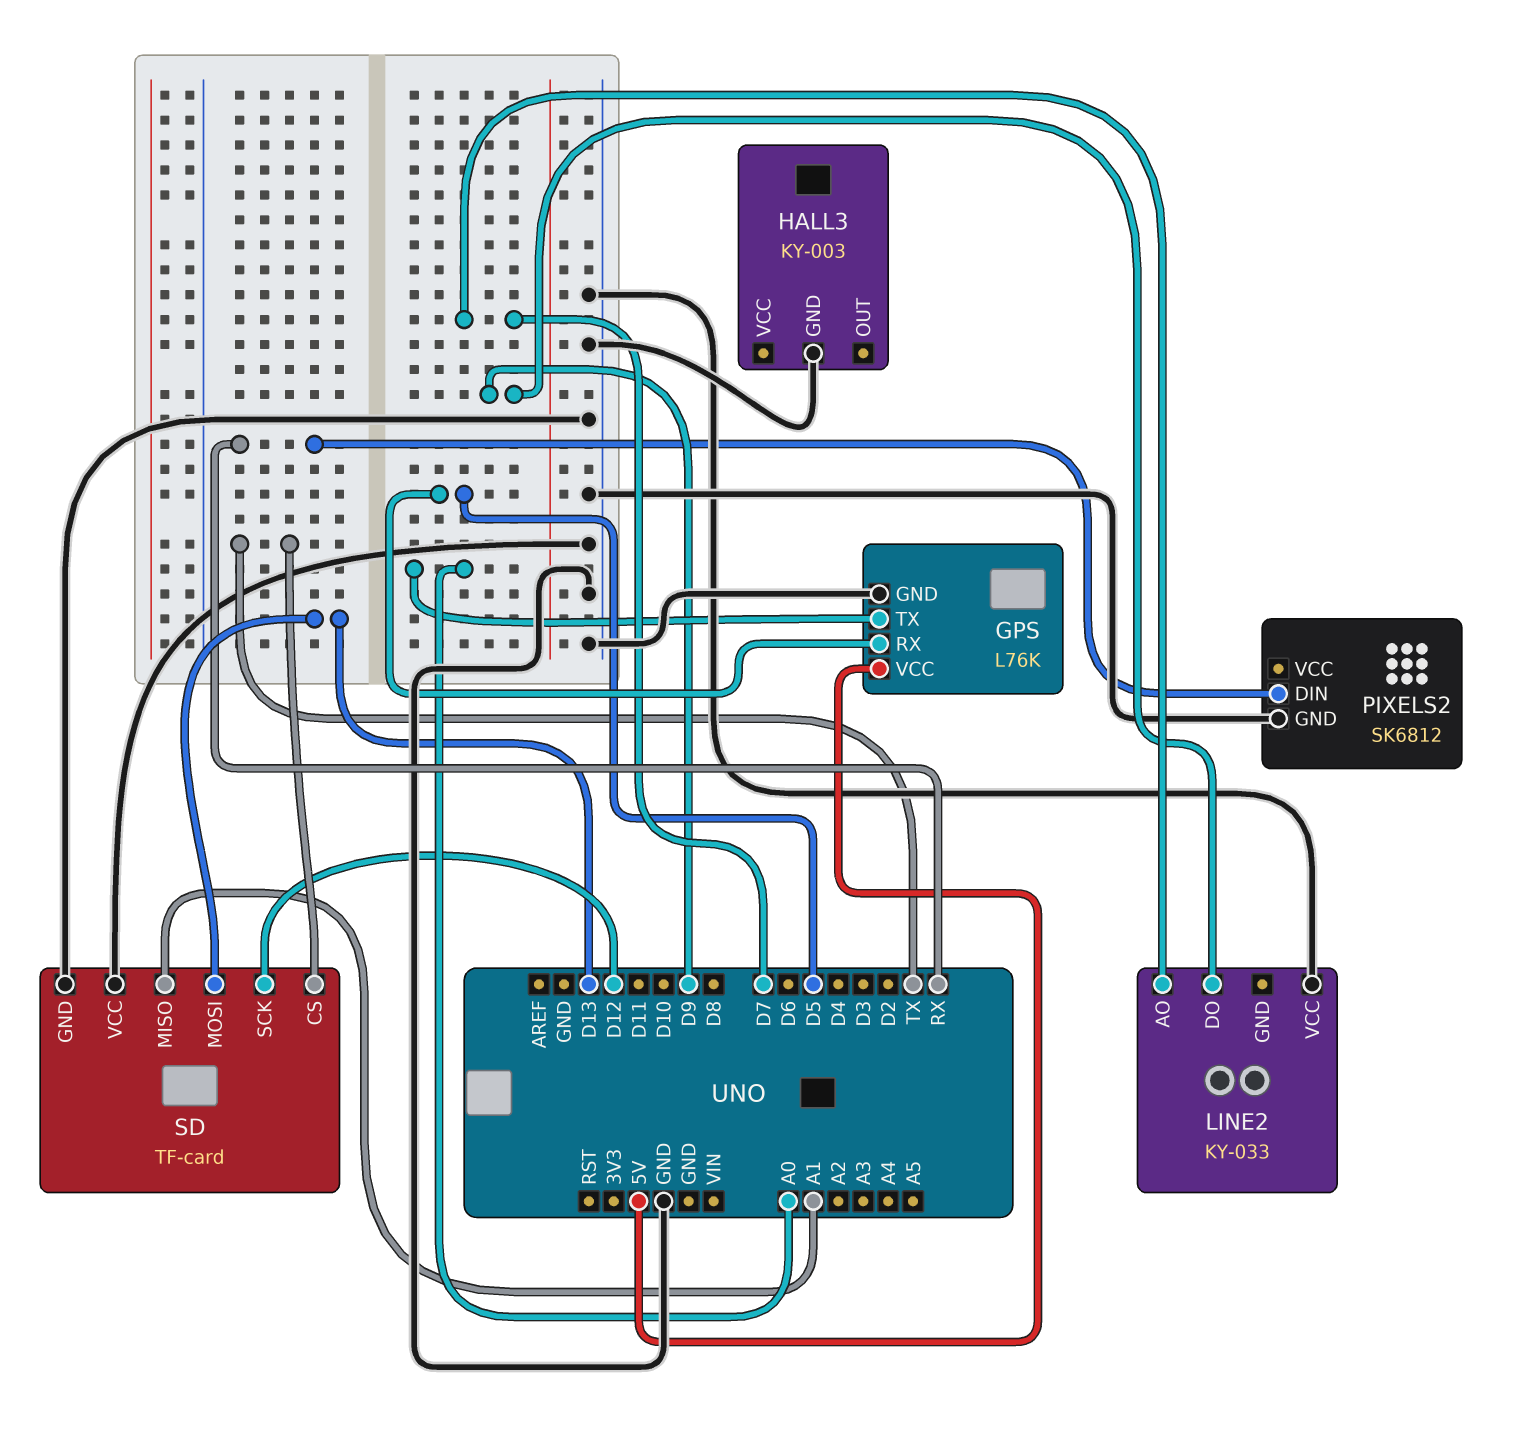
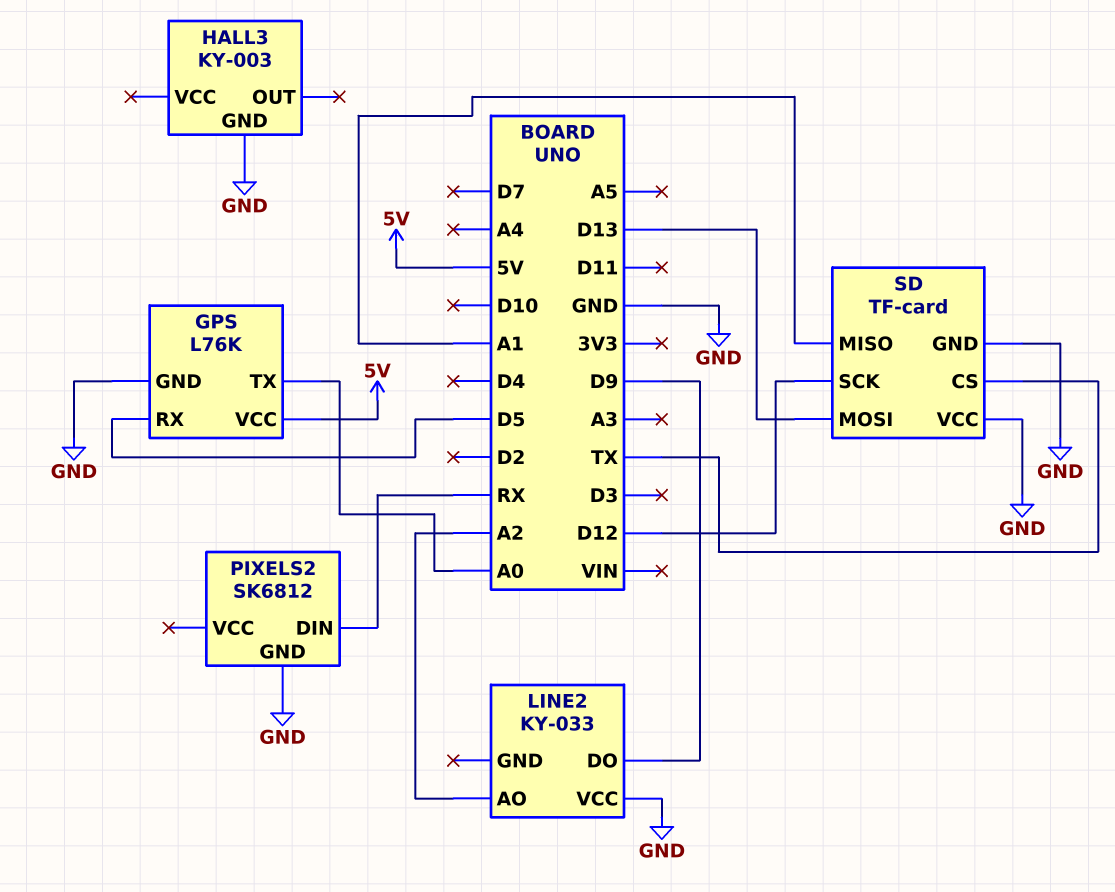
LINE2 pin AO: D7 -> A2

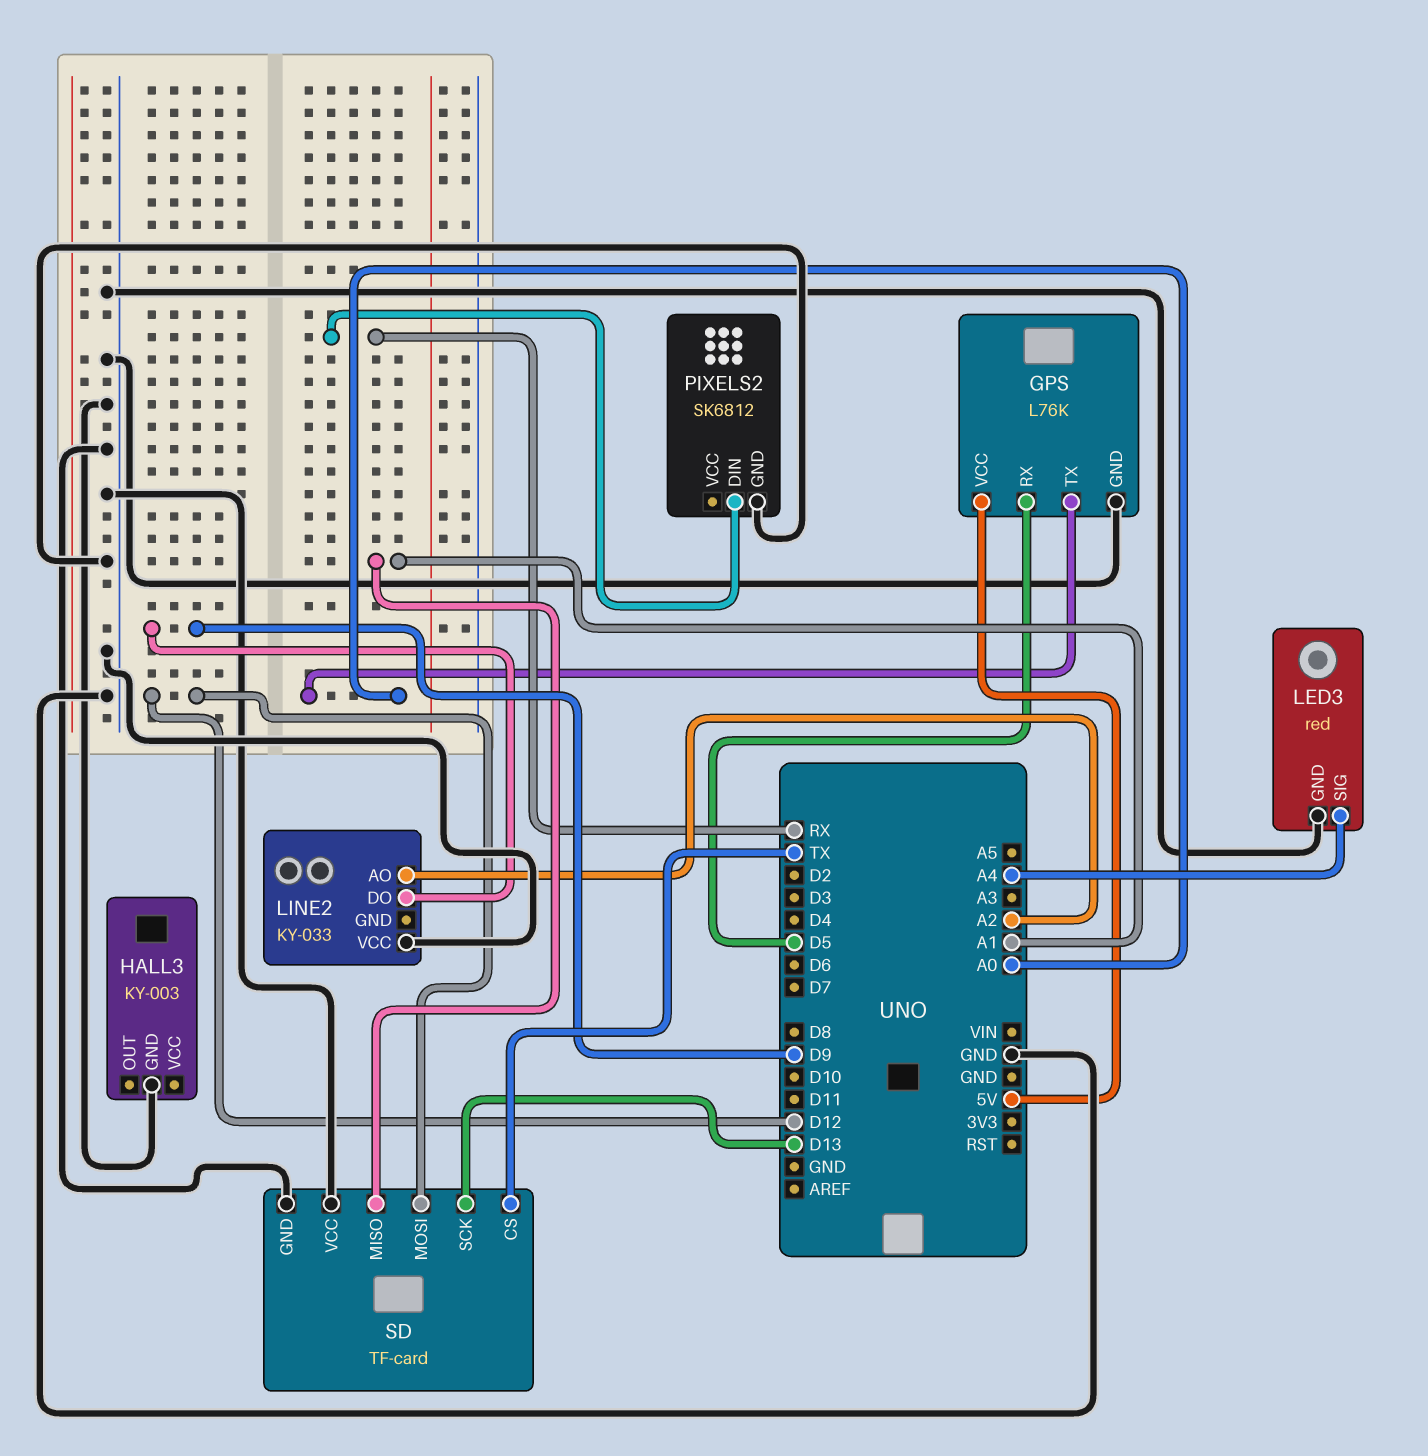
LED3: none -> red
LED3 pin GND: none -> GND
LED3 pin SIG: none -> A4
SD pin MOSI: D13 -> D12
SD pin SCK: D12 -> D13

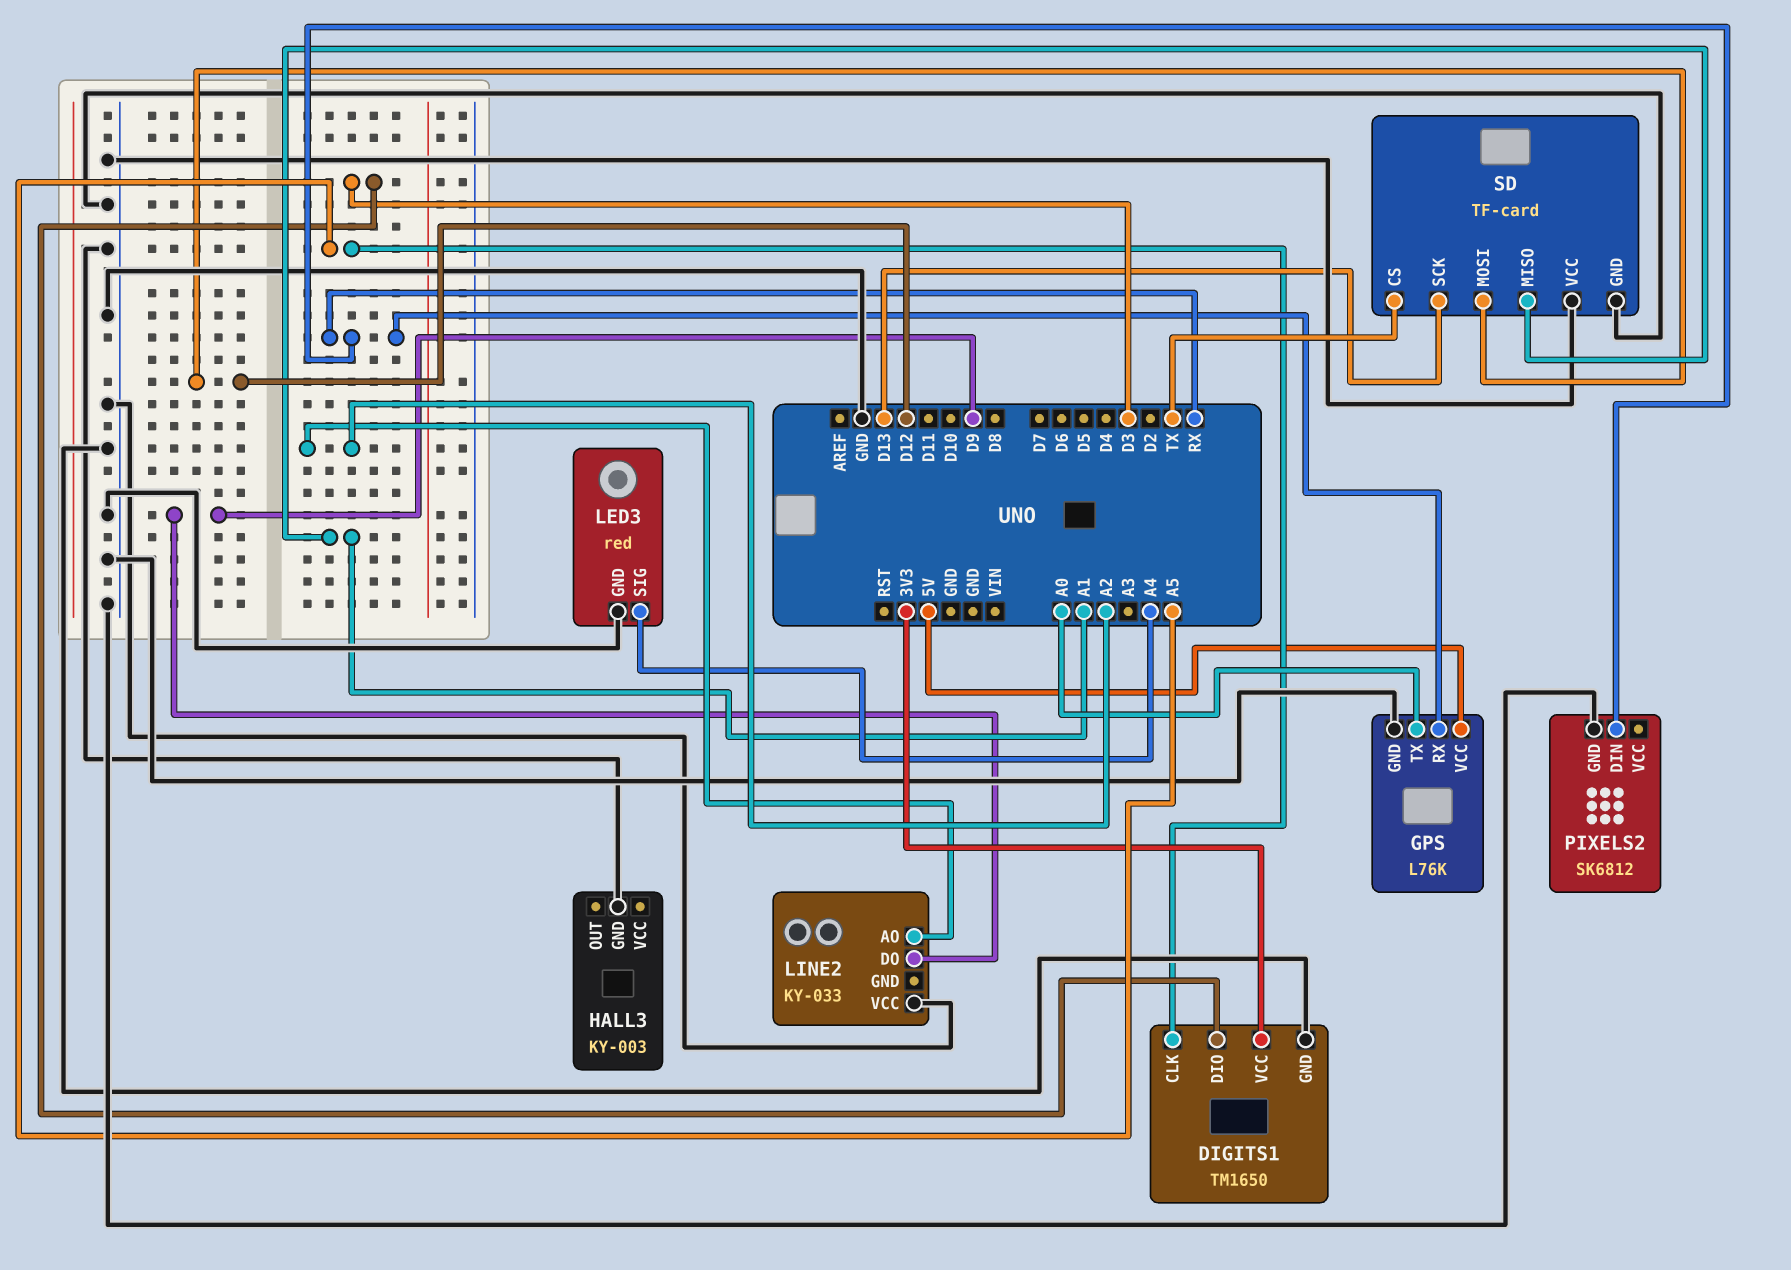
DIGITS1: none -> TM1650
DIGITS1 pin CLK: none -> A5
DIGITS1 pin DIO: none -> D3
DIGITS1 pin GND: none -> GND
DIGITS1 pin VCC: none -> 3V3
GPS pin RX: D5 -> RX

